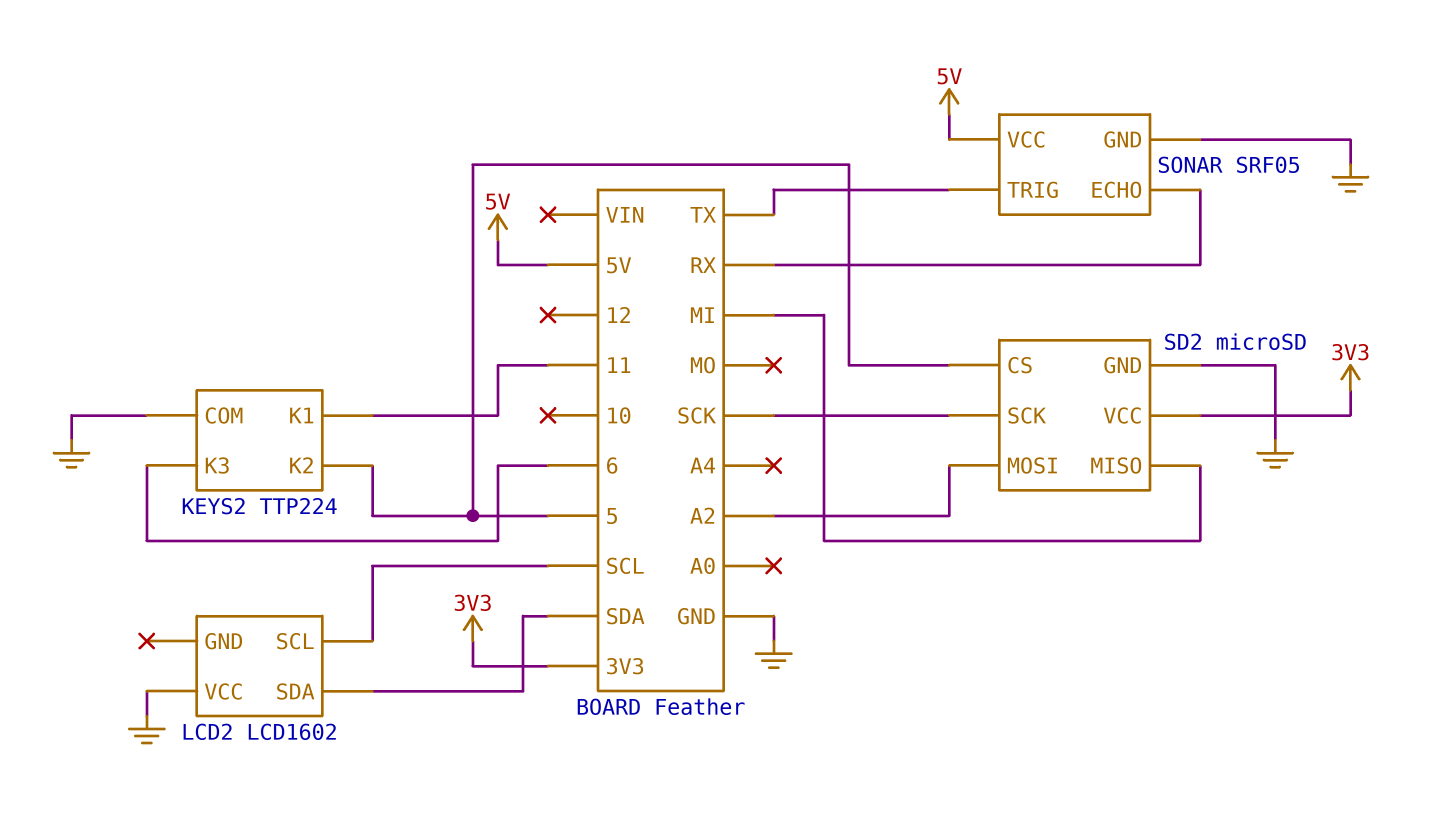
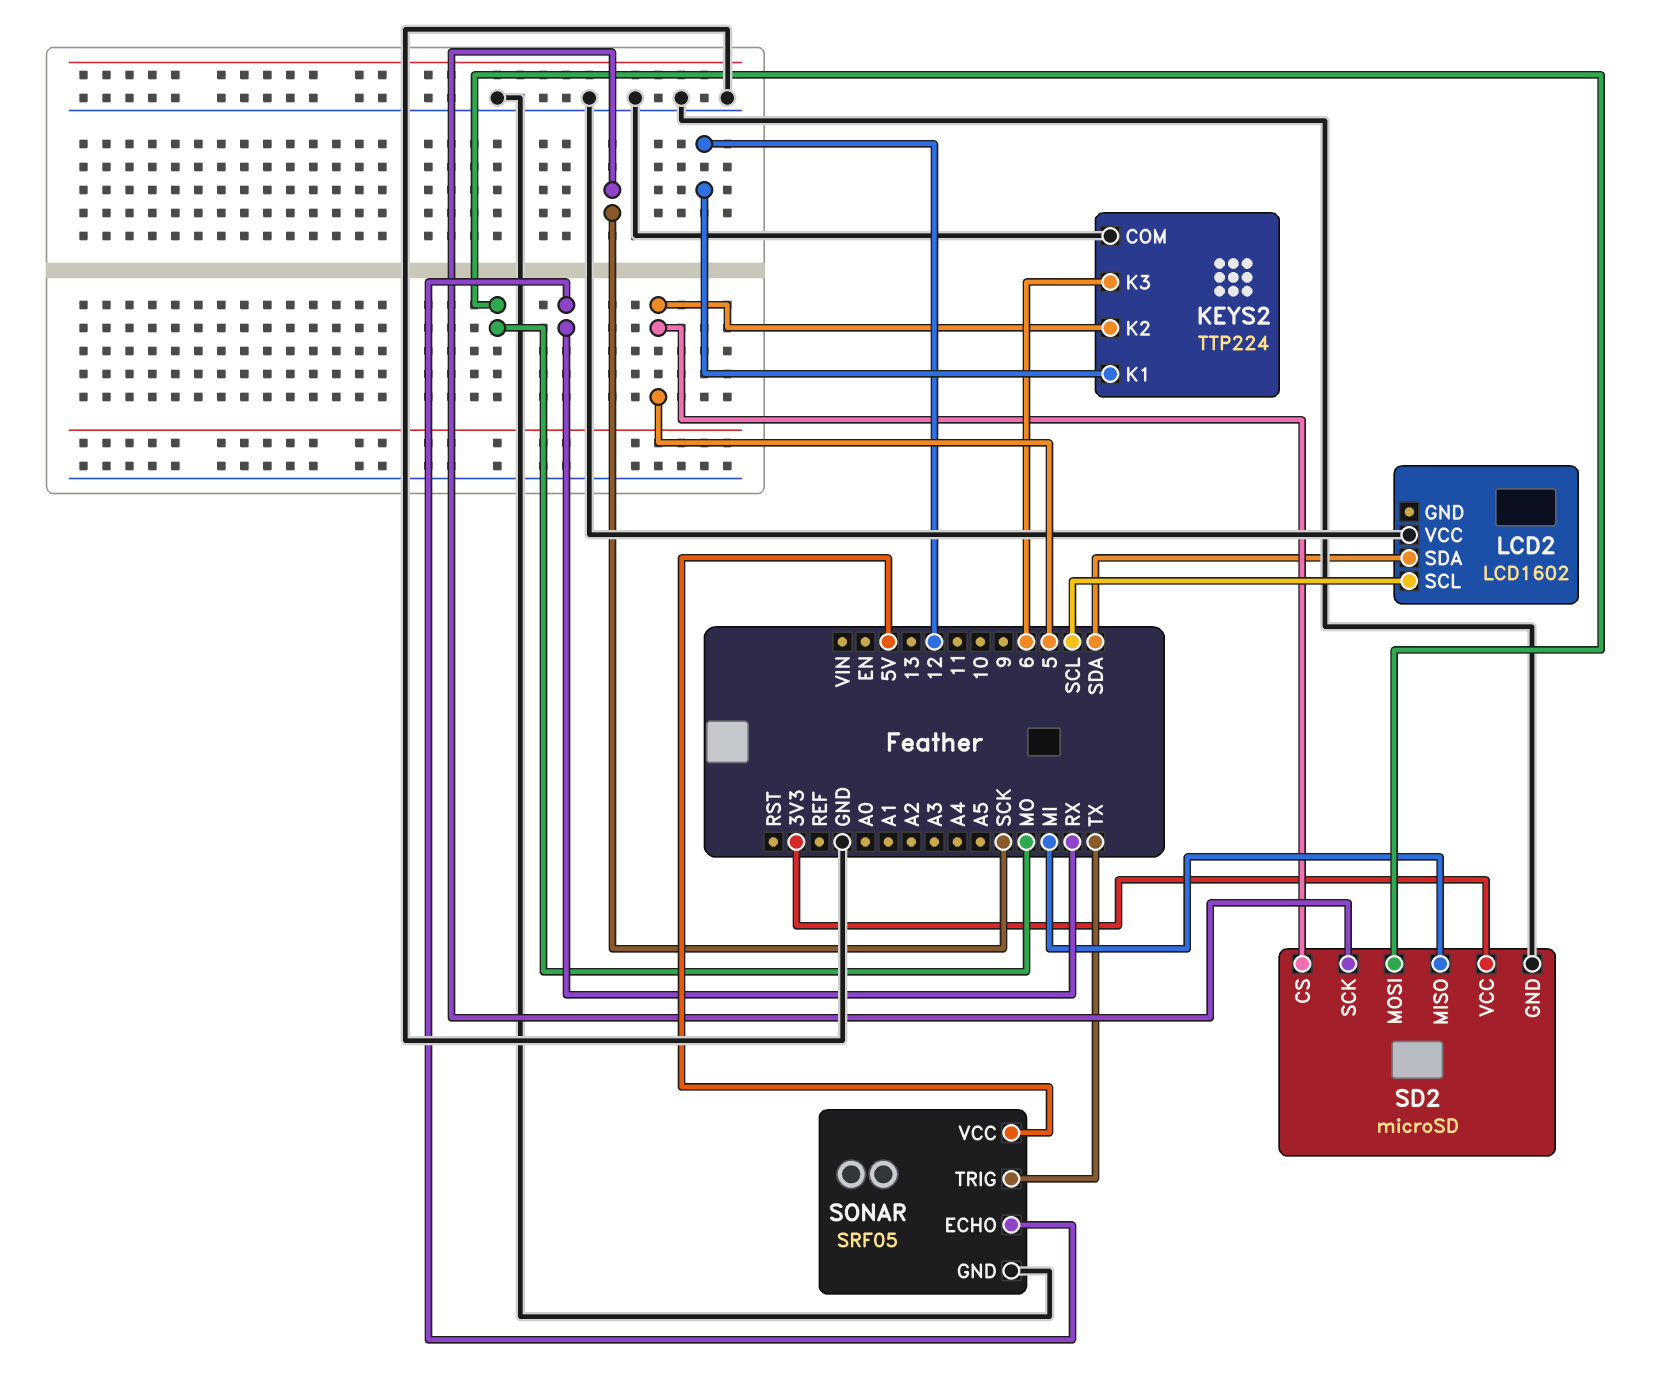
KEYS2 pin K1: 11 -> 12
SD2 pin MOSI: A2 -> MO

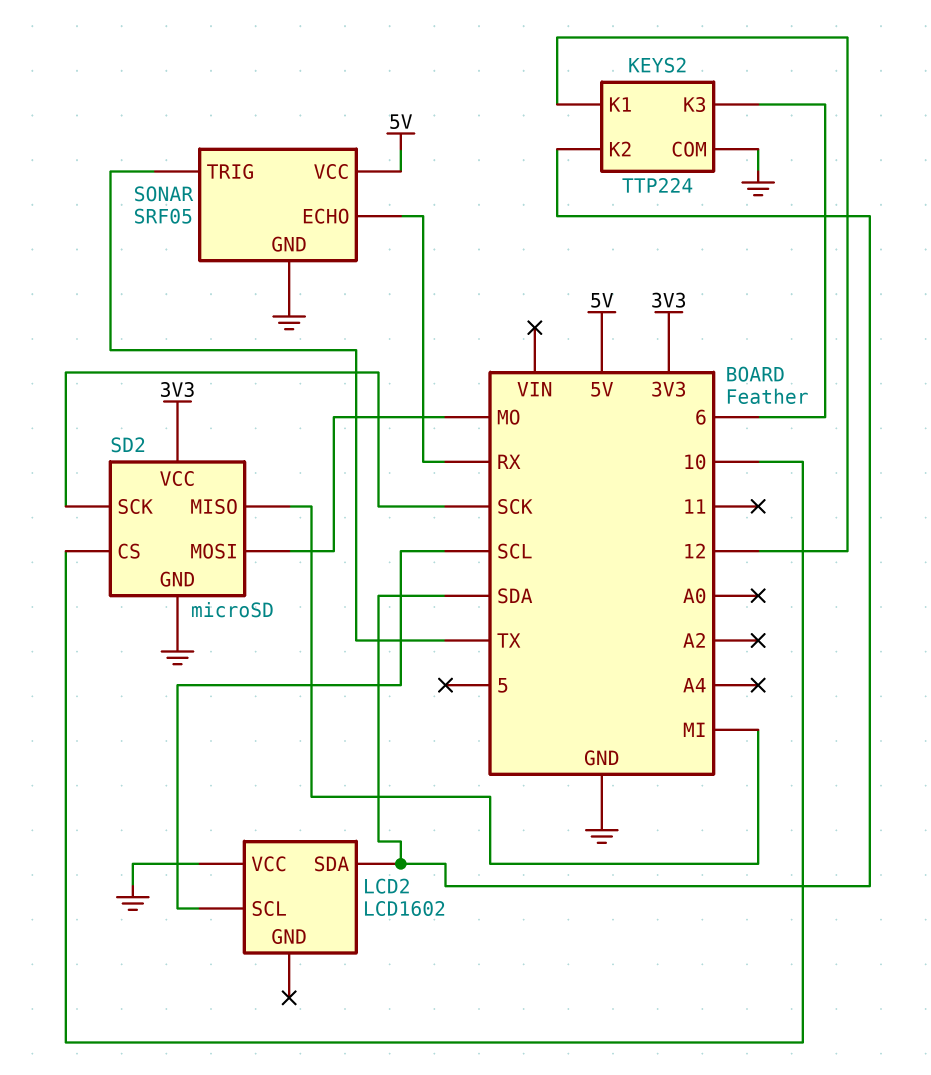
KEYS2 pin K2: 5 -> SDA
SD2 pin CS: 5 -> 10

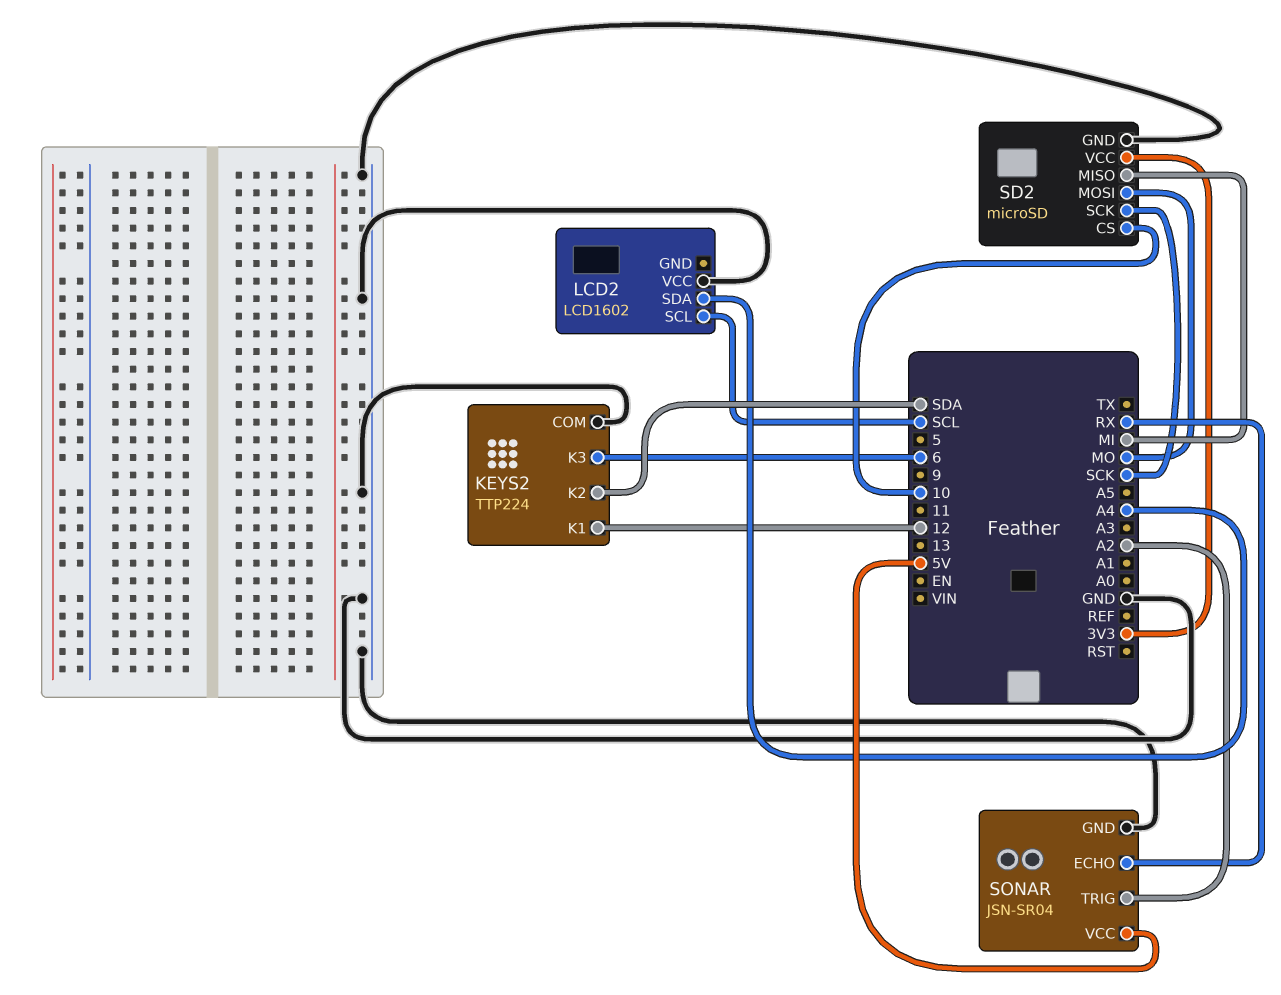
LCD2 pin SDA: SDA -> A4
SONAR: SRF05 -> JSN-SR04
SONAR pin TRIG: TX -> A2

